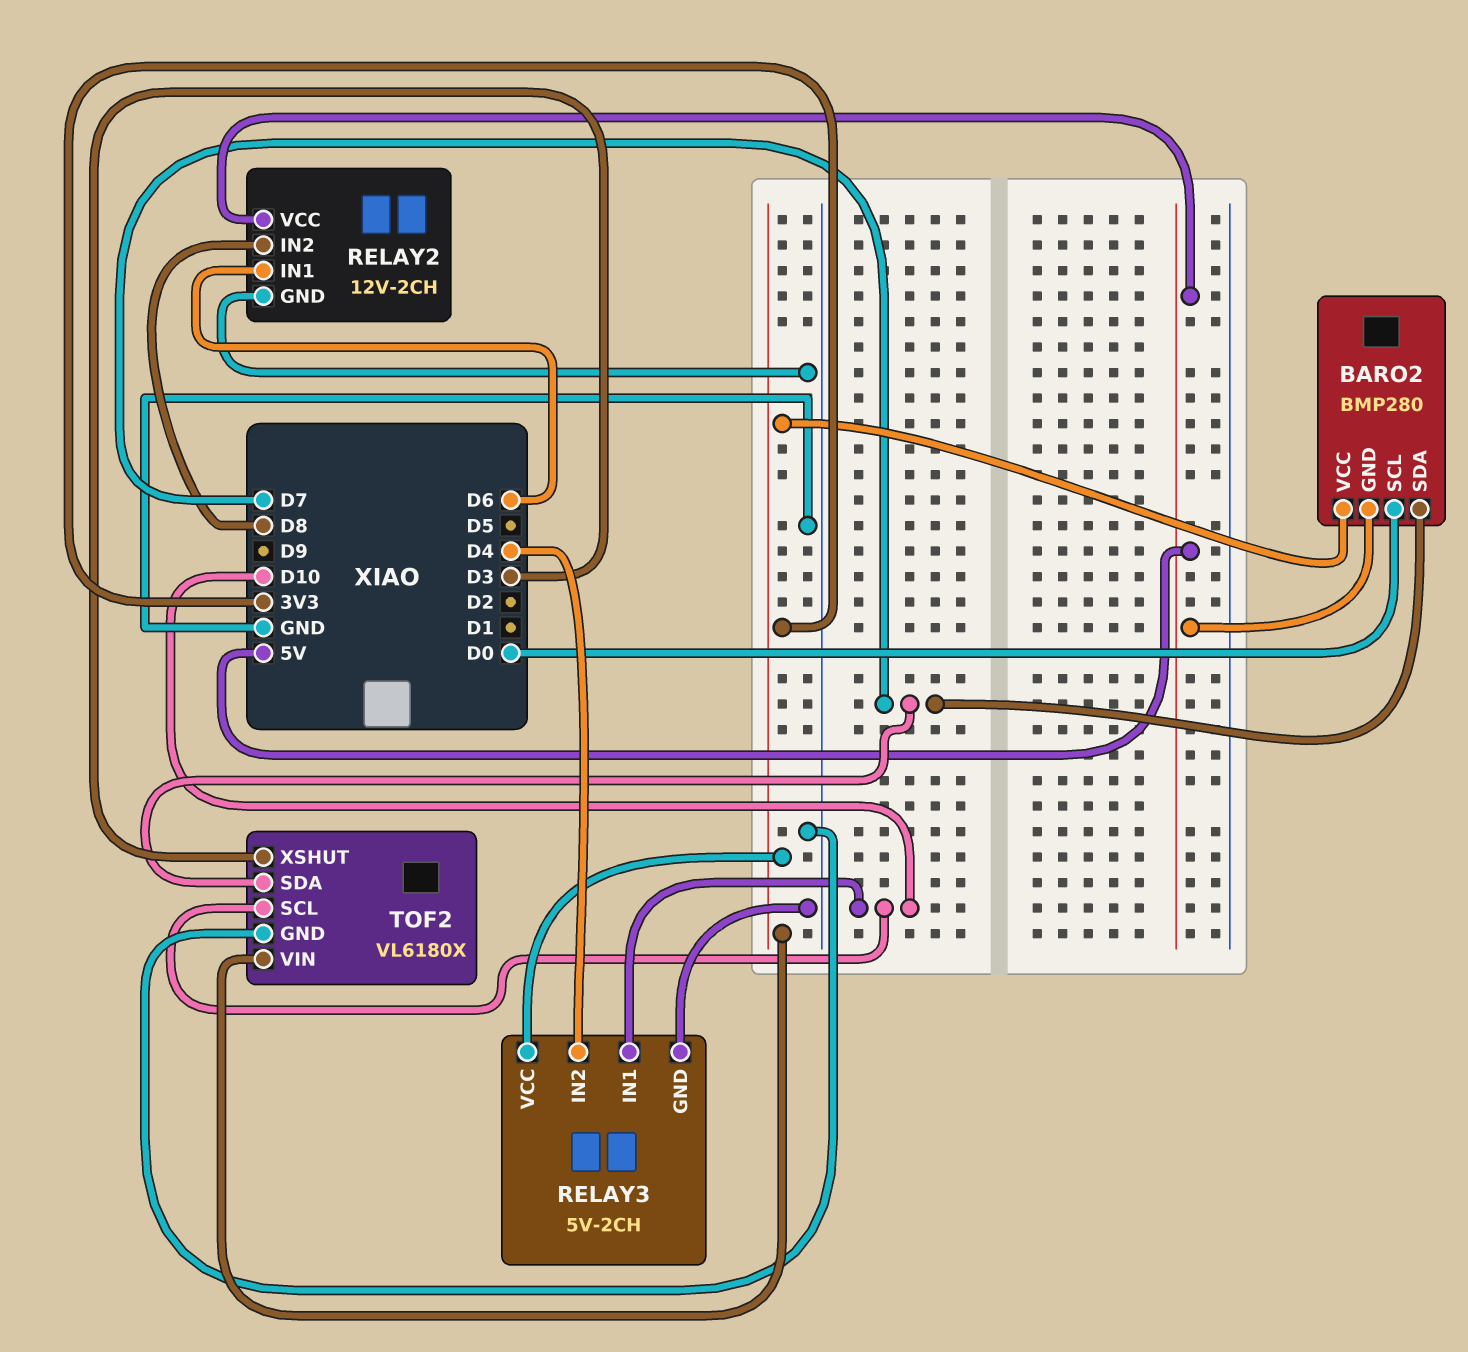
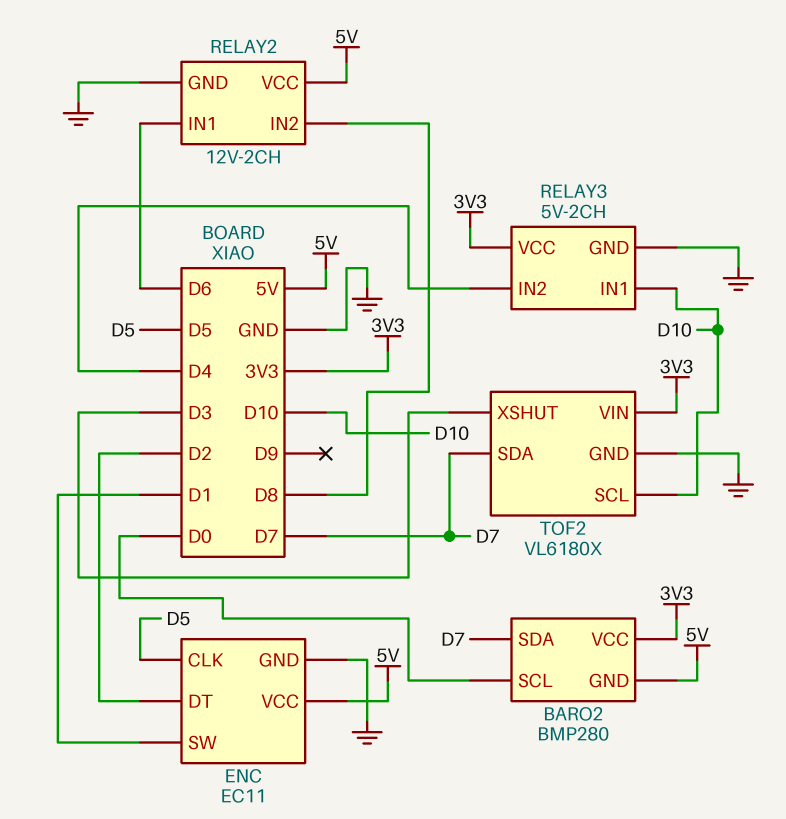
ENC: none -> EC11
ENC pin CLK: none -> D5
ENC pin DT: none -> D2
ENC pin GND: none -> GND
ENC pin SW: none -> D1
ENC pin VCC: none -> 5V

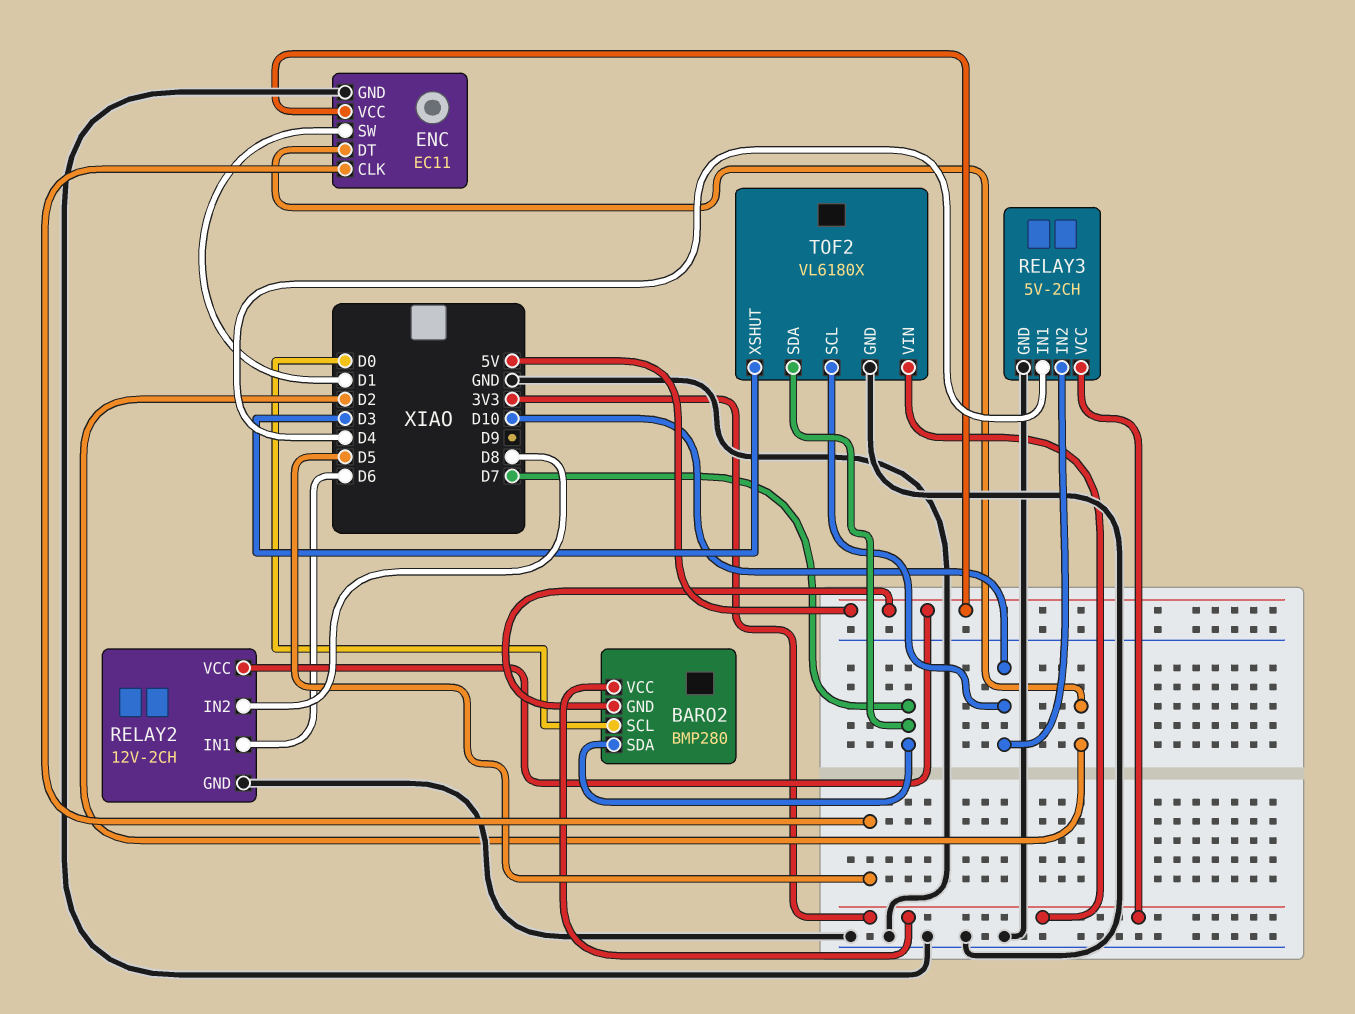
RELAY3 pin IN1: D10 -> D4
RELAY3 pin IN2: D4 -> D10

